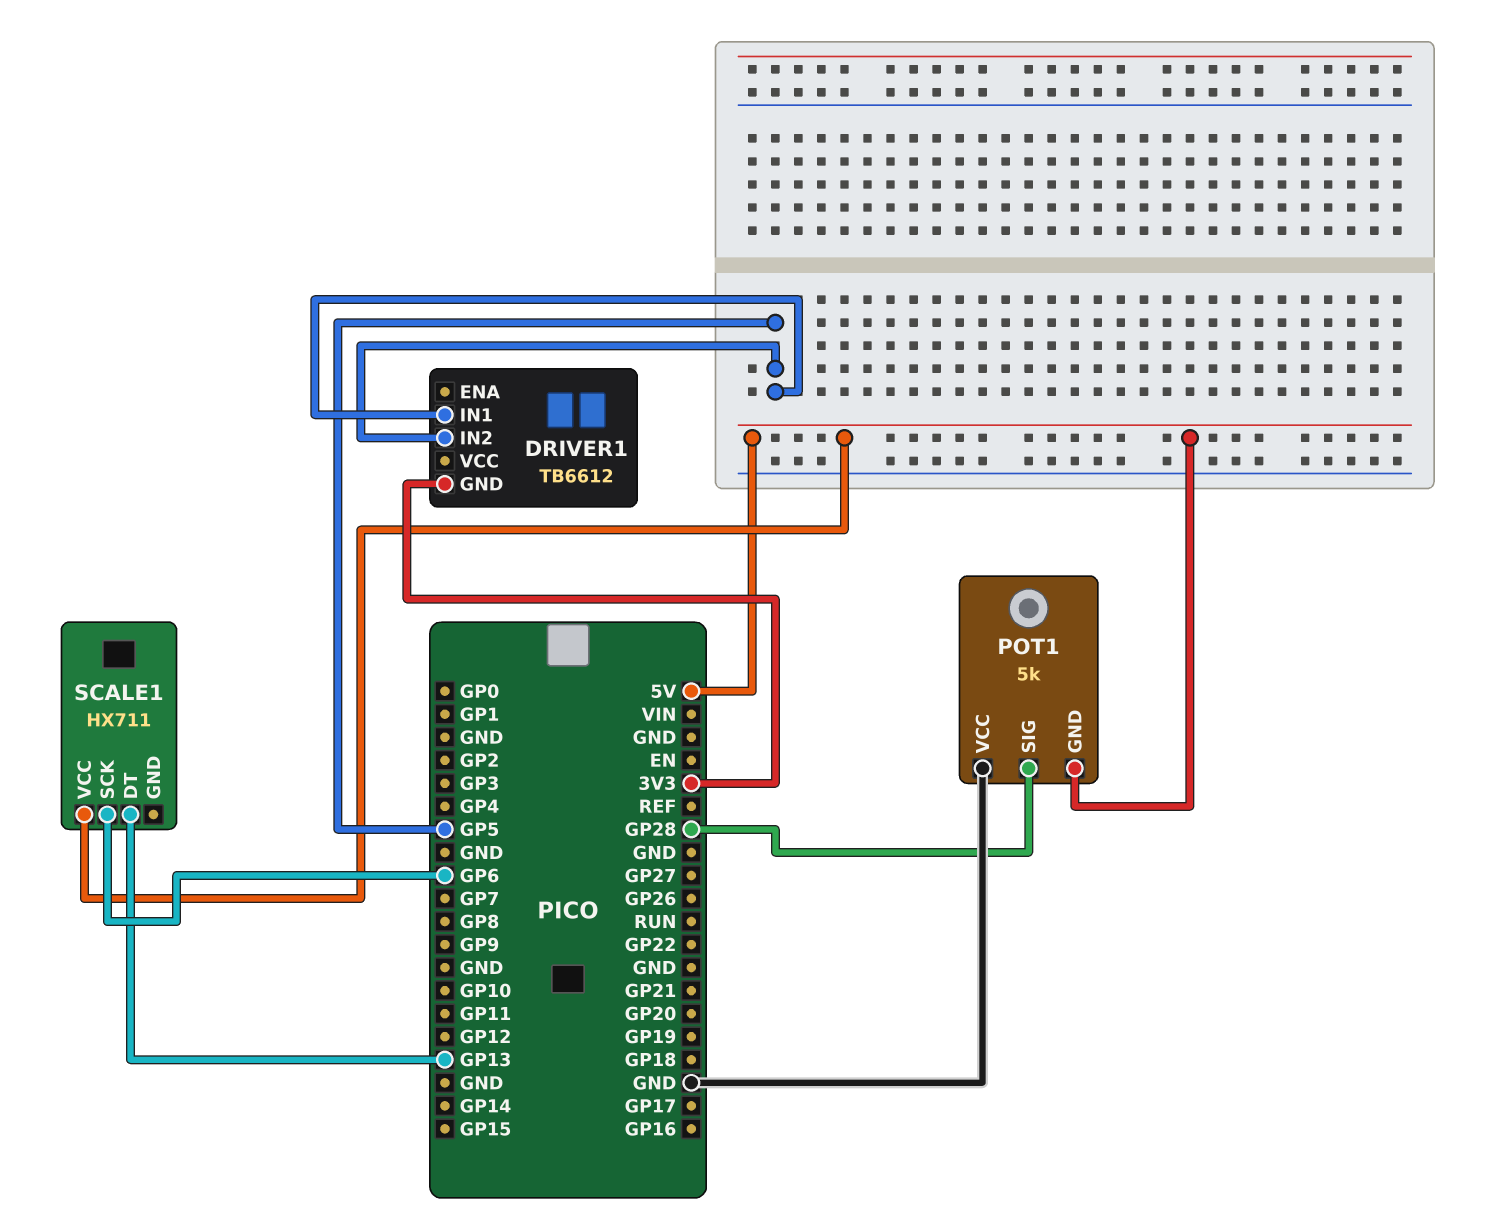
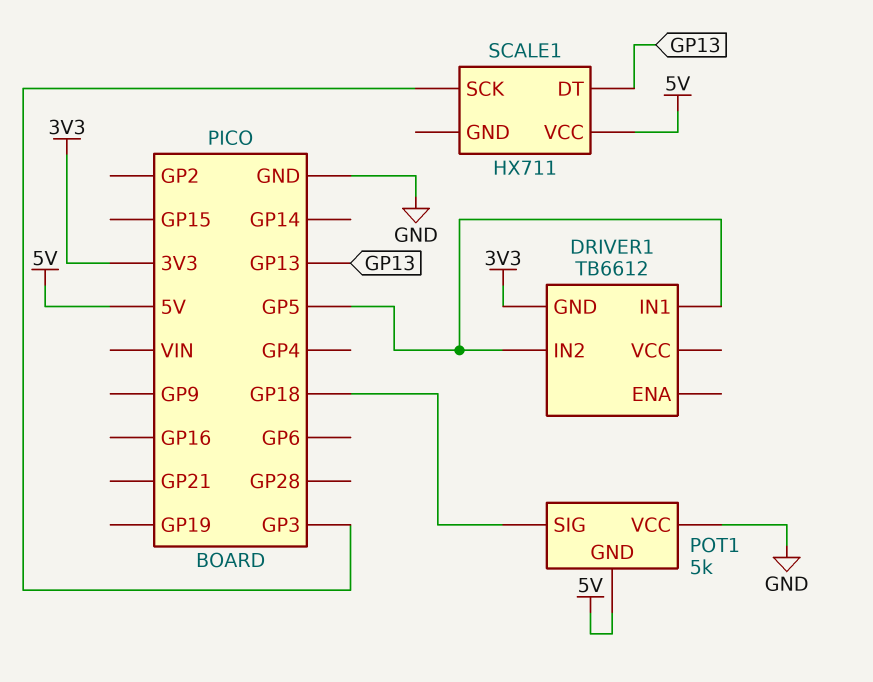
POT1 pin SIG: GP28 -> GP18
SCALE1 pin SCK: GP6 -> GP3

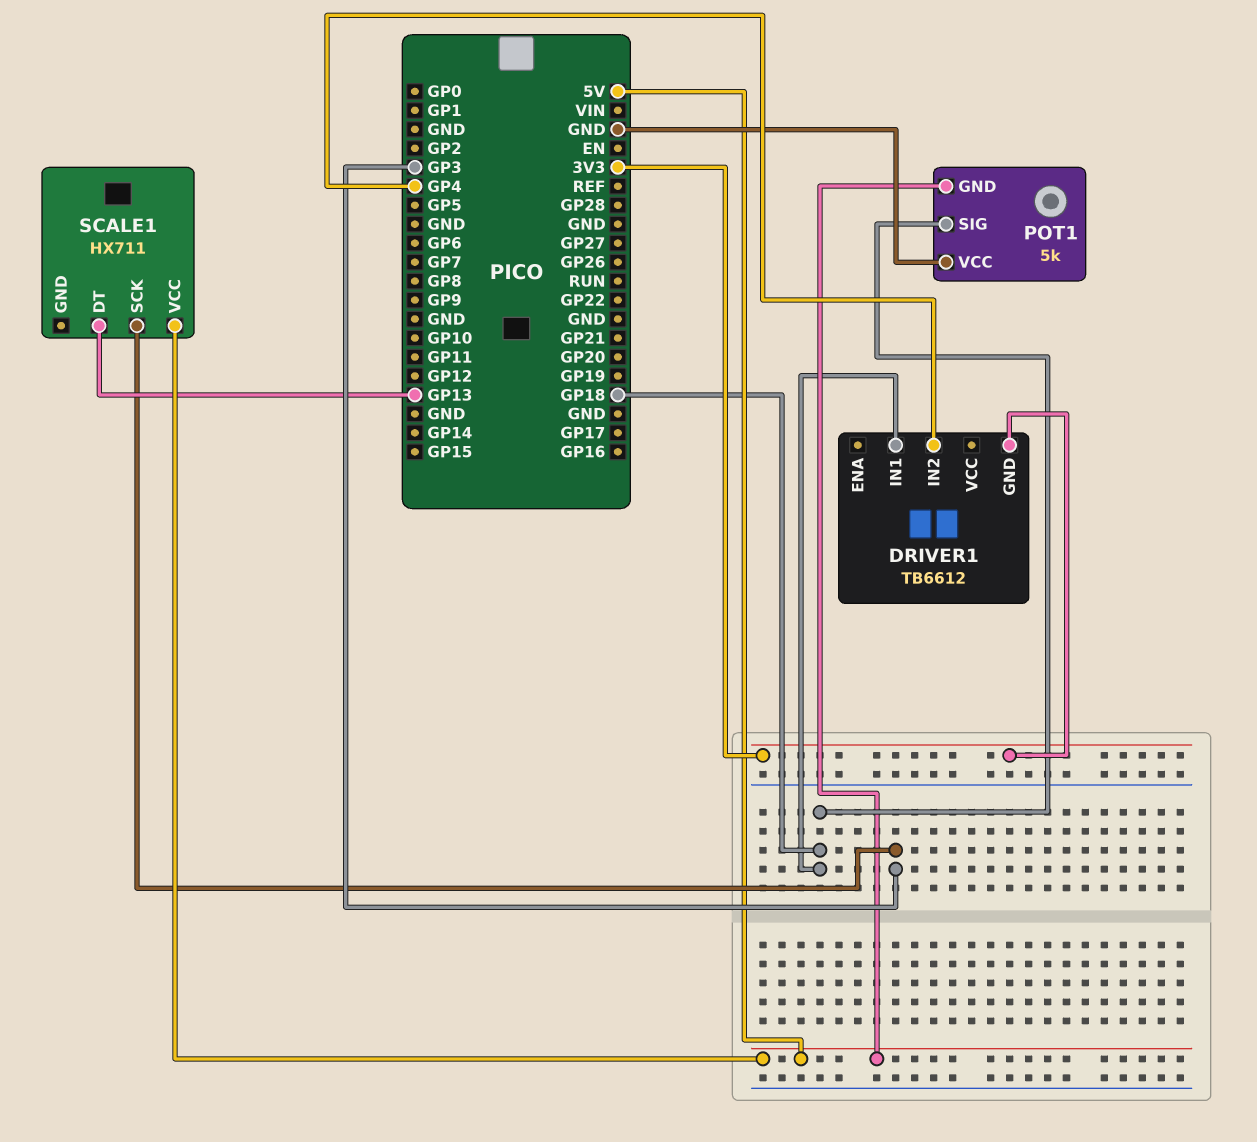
DRIVER1 pin IN1: GP5 -> GP18
DRIVER1 pin IN2: GP5 -> GP4

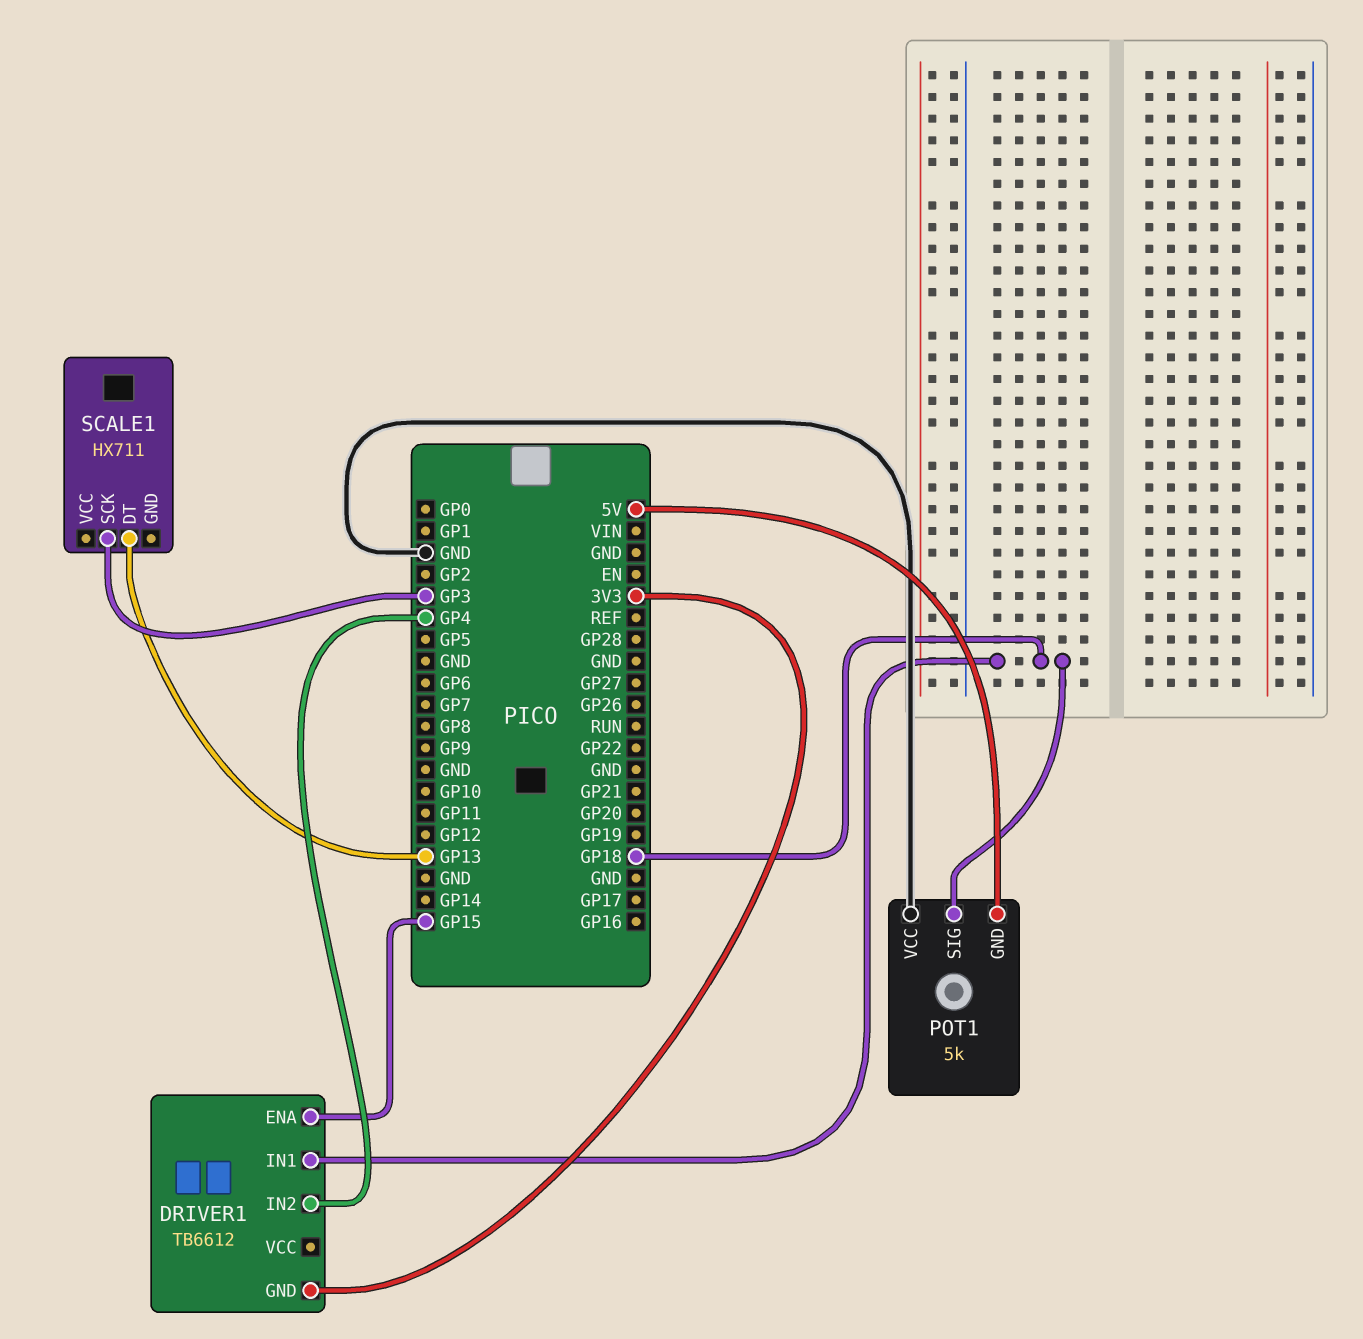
DRIVER1 pin ENA: none -> GP15
SCALE1 pin VCC: 5V -> none

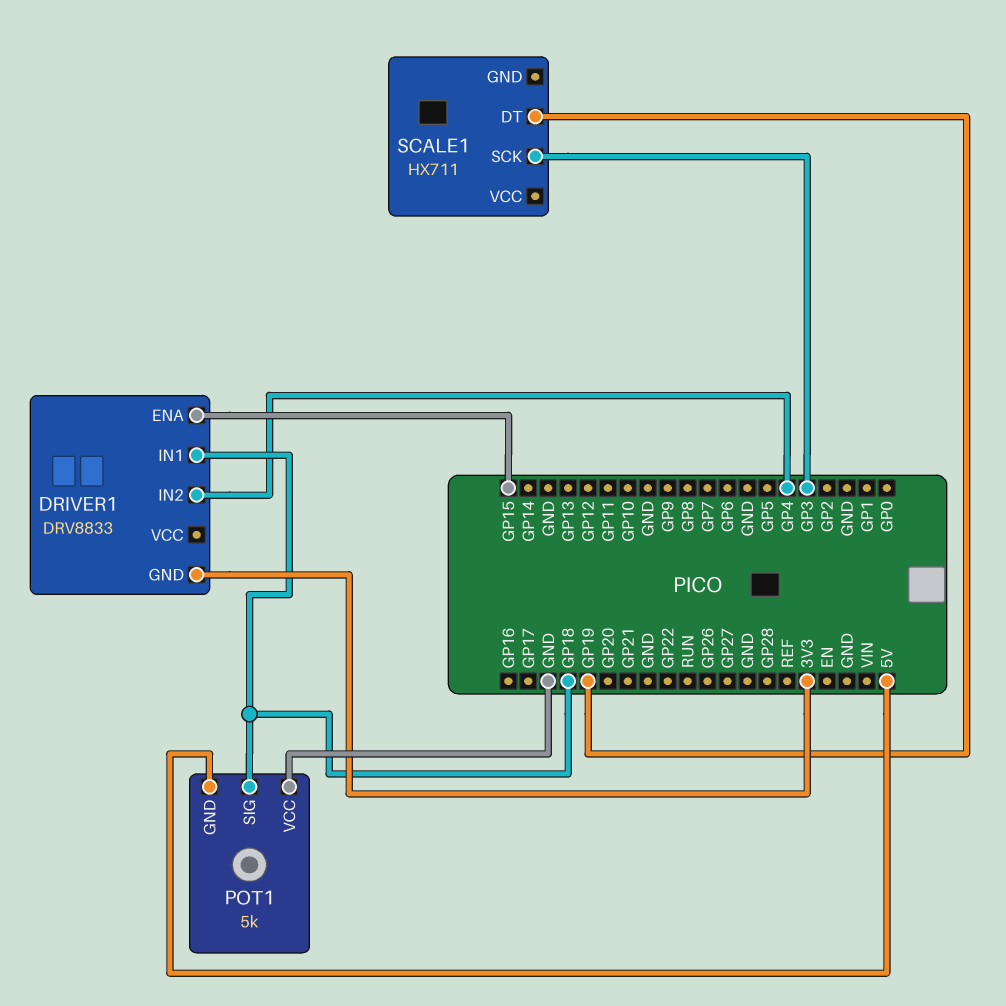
DRIVER1: TB6612 -> DRV8833
SCALE1 pin DT: GP13 -> GP19

